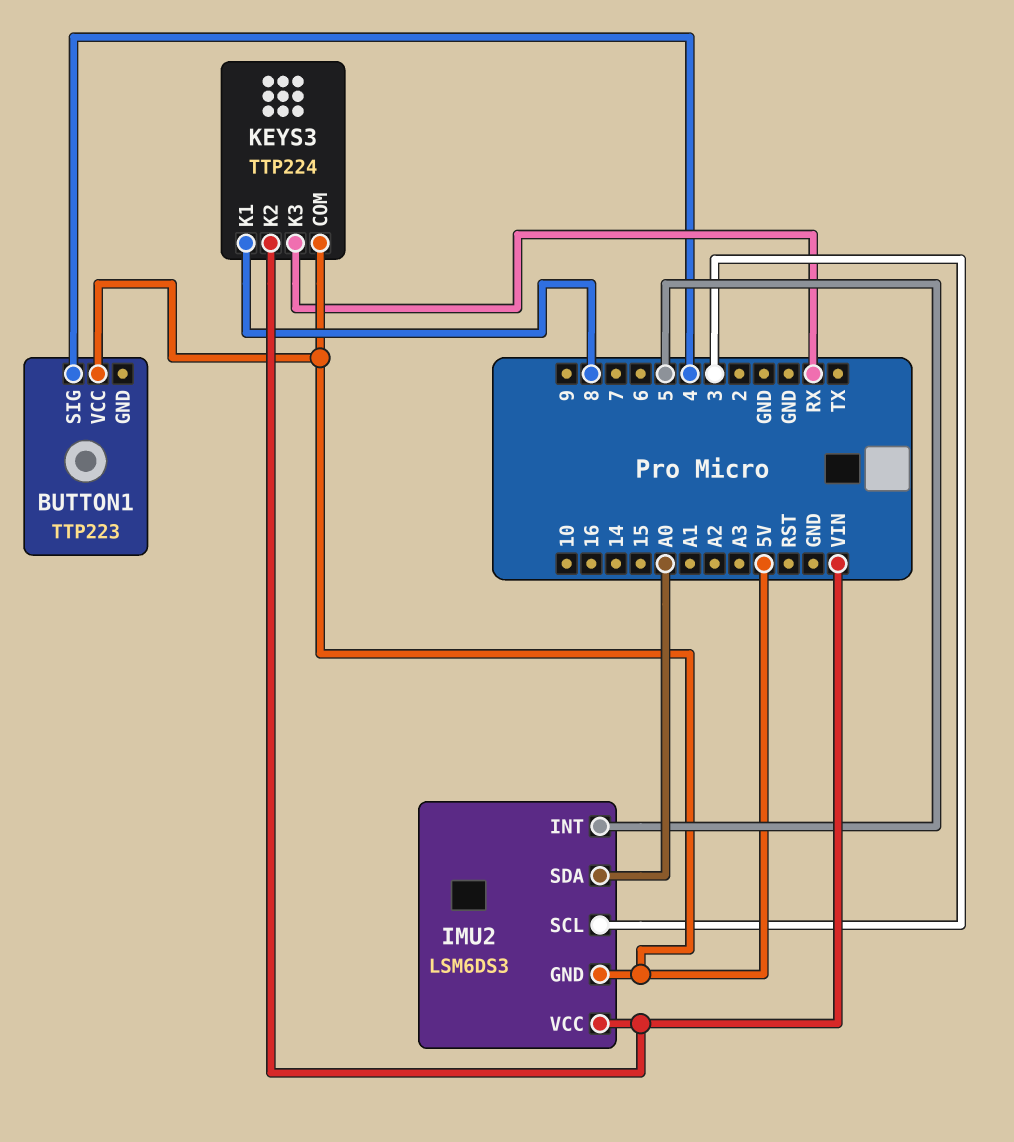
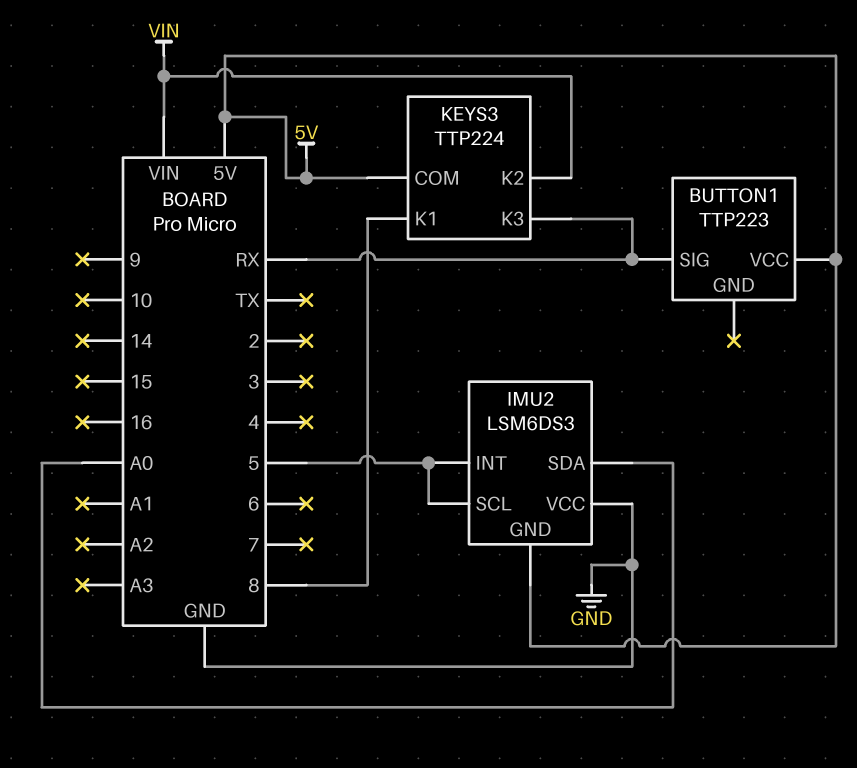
BUTTON1 pin SIG: 4 -> RX
IMU2 pin SCL: 3 -> 5
IMU2 pin VCC: VIN -> GND

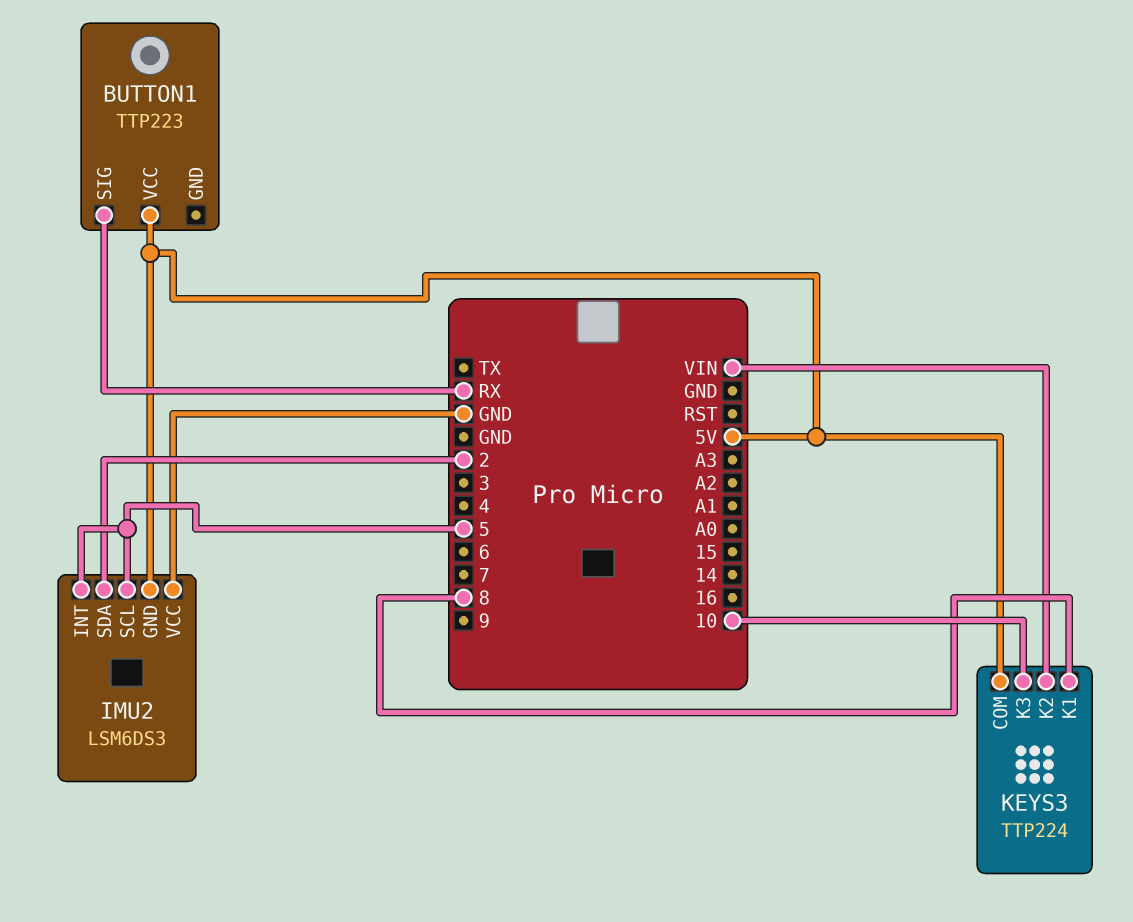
IMU2 pin SDA: A0 -> 2
KEYS3 pin K3: RX -> 10

